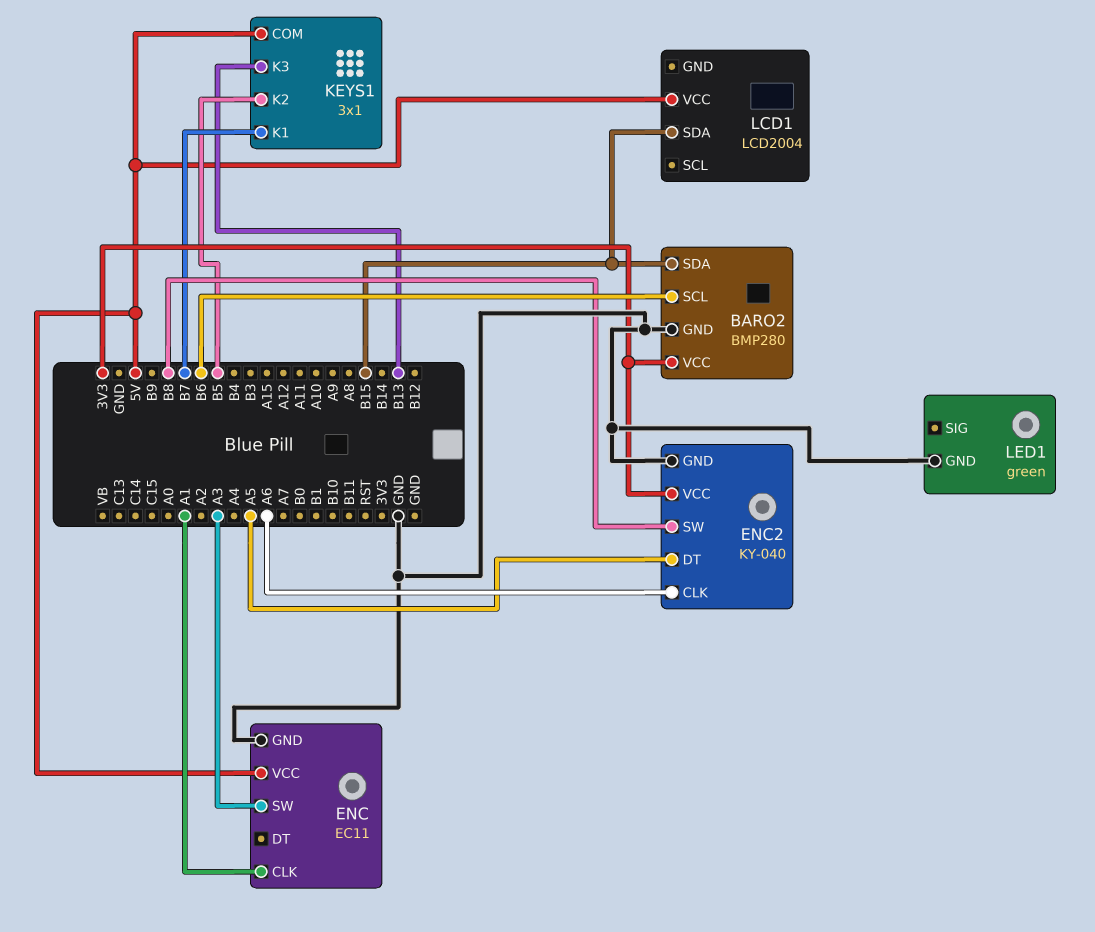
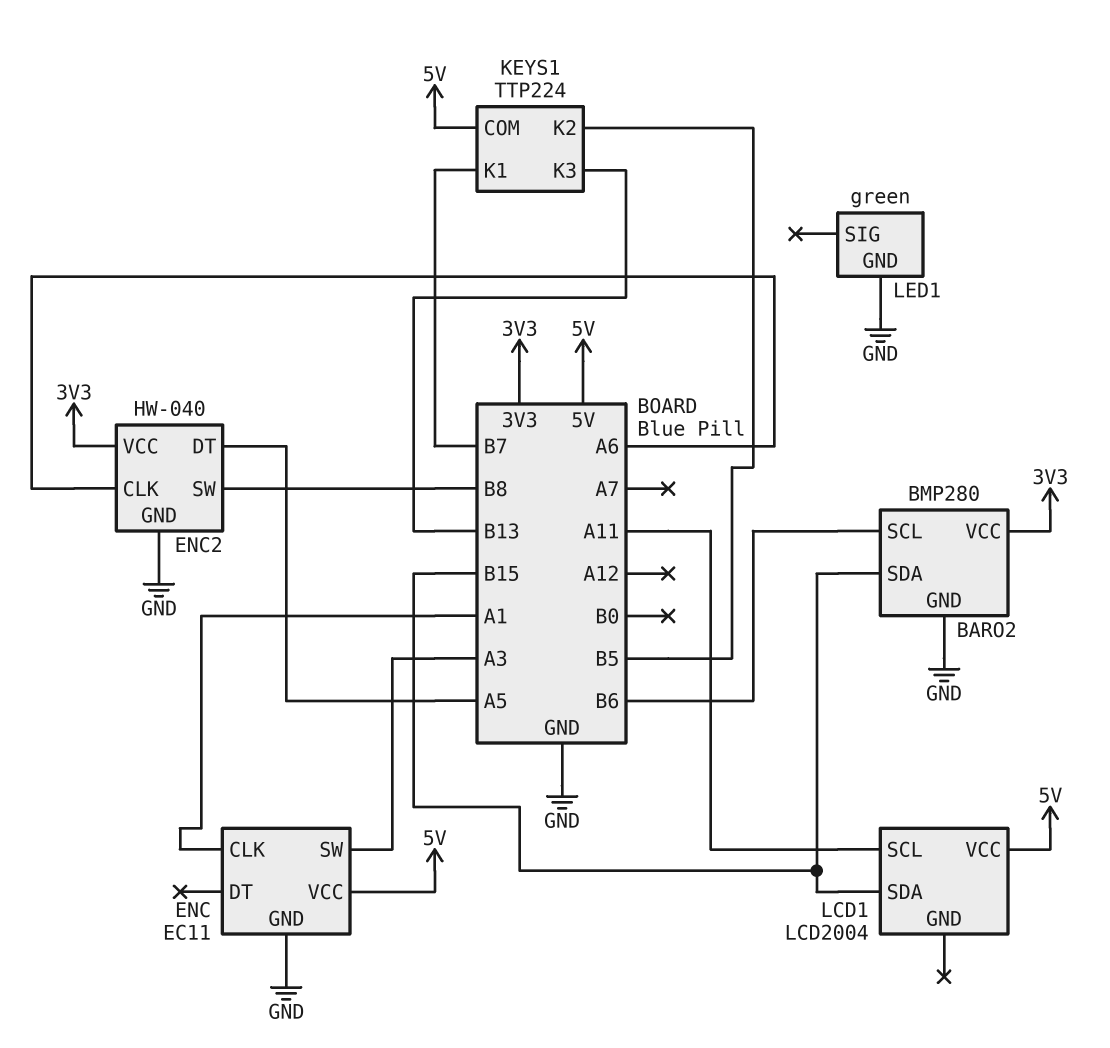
ENC2: KY-040 -> HW-040
KEYS1: 3x1 -> TTP224
LCD1 pin SCL: none -> A11

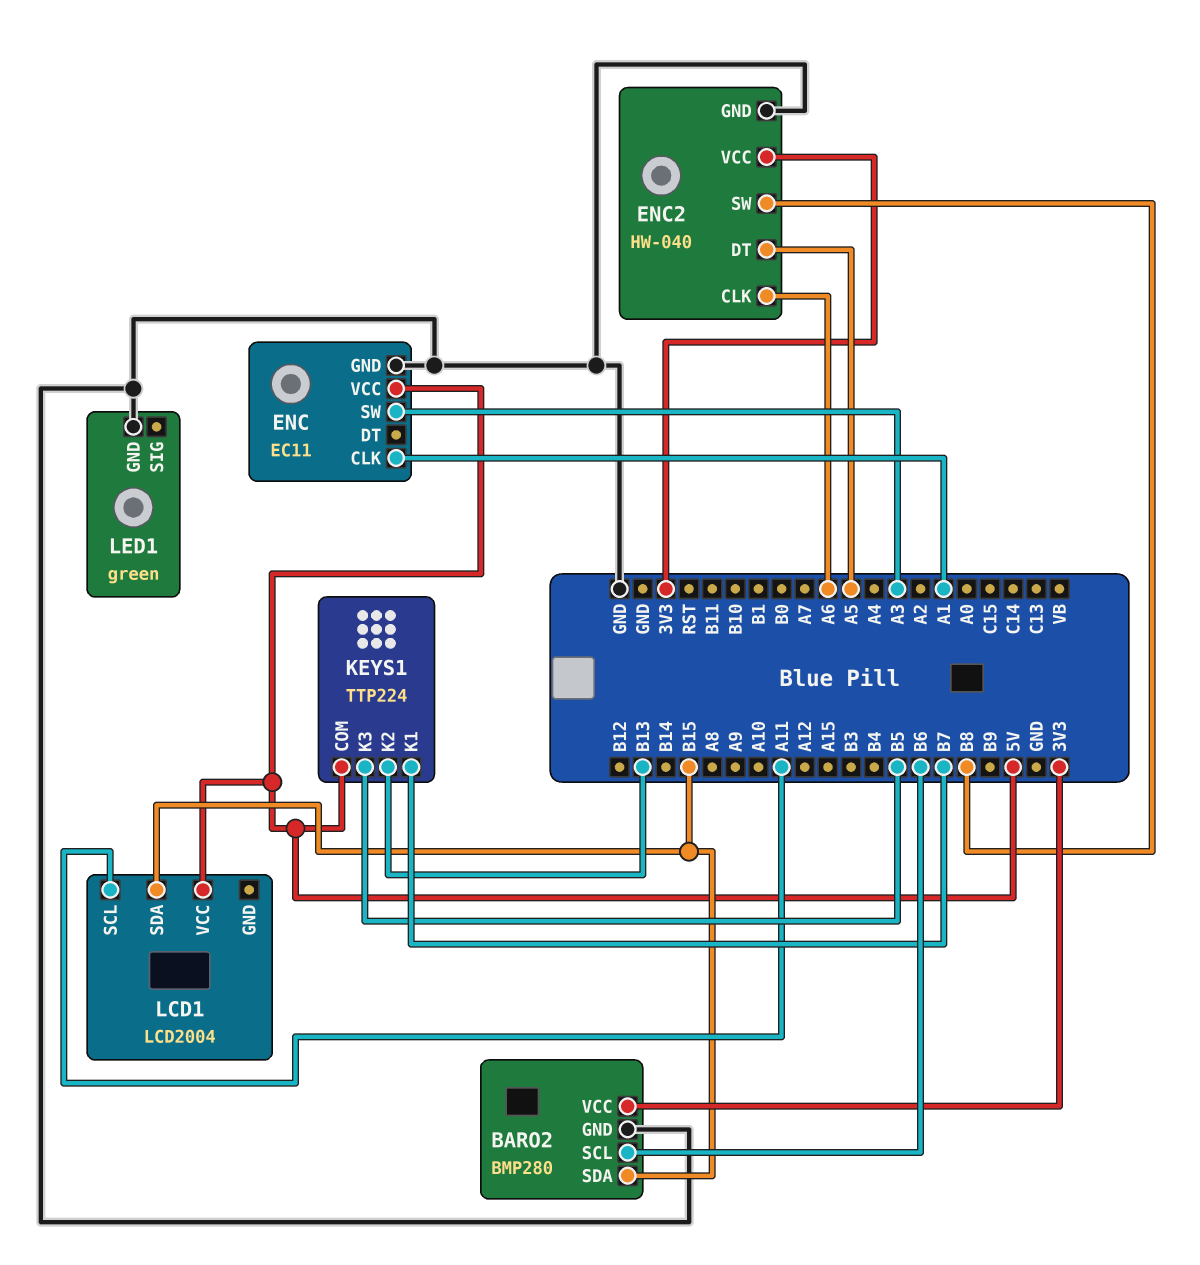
KEYS1 pin K2: B5 -> B13
KEYS1 pin K3: B13 -> B5

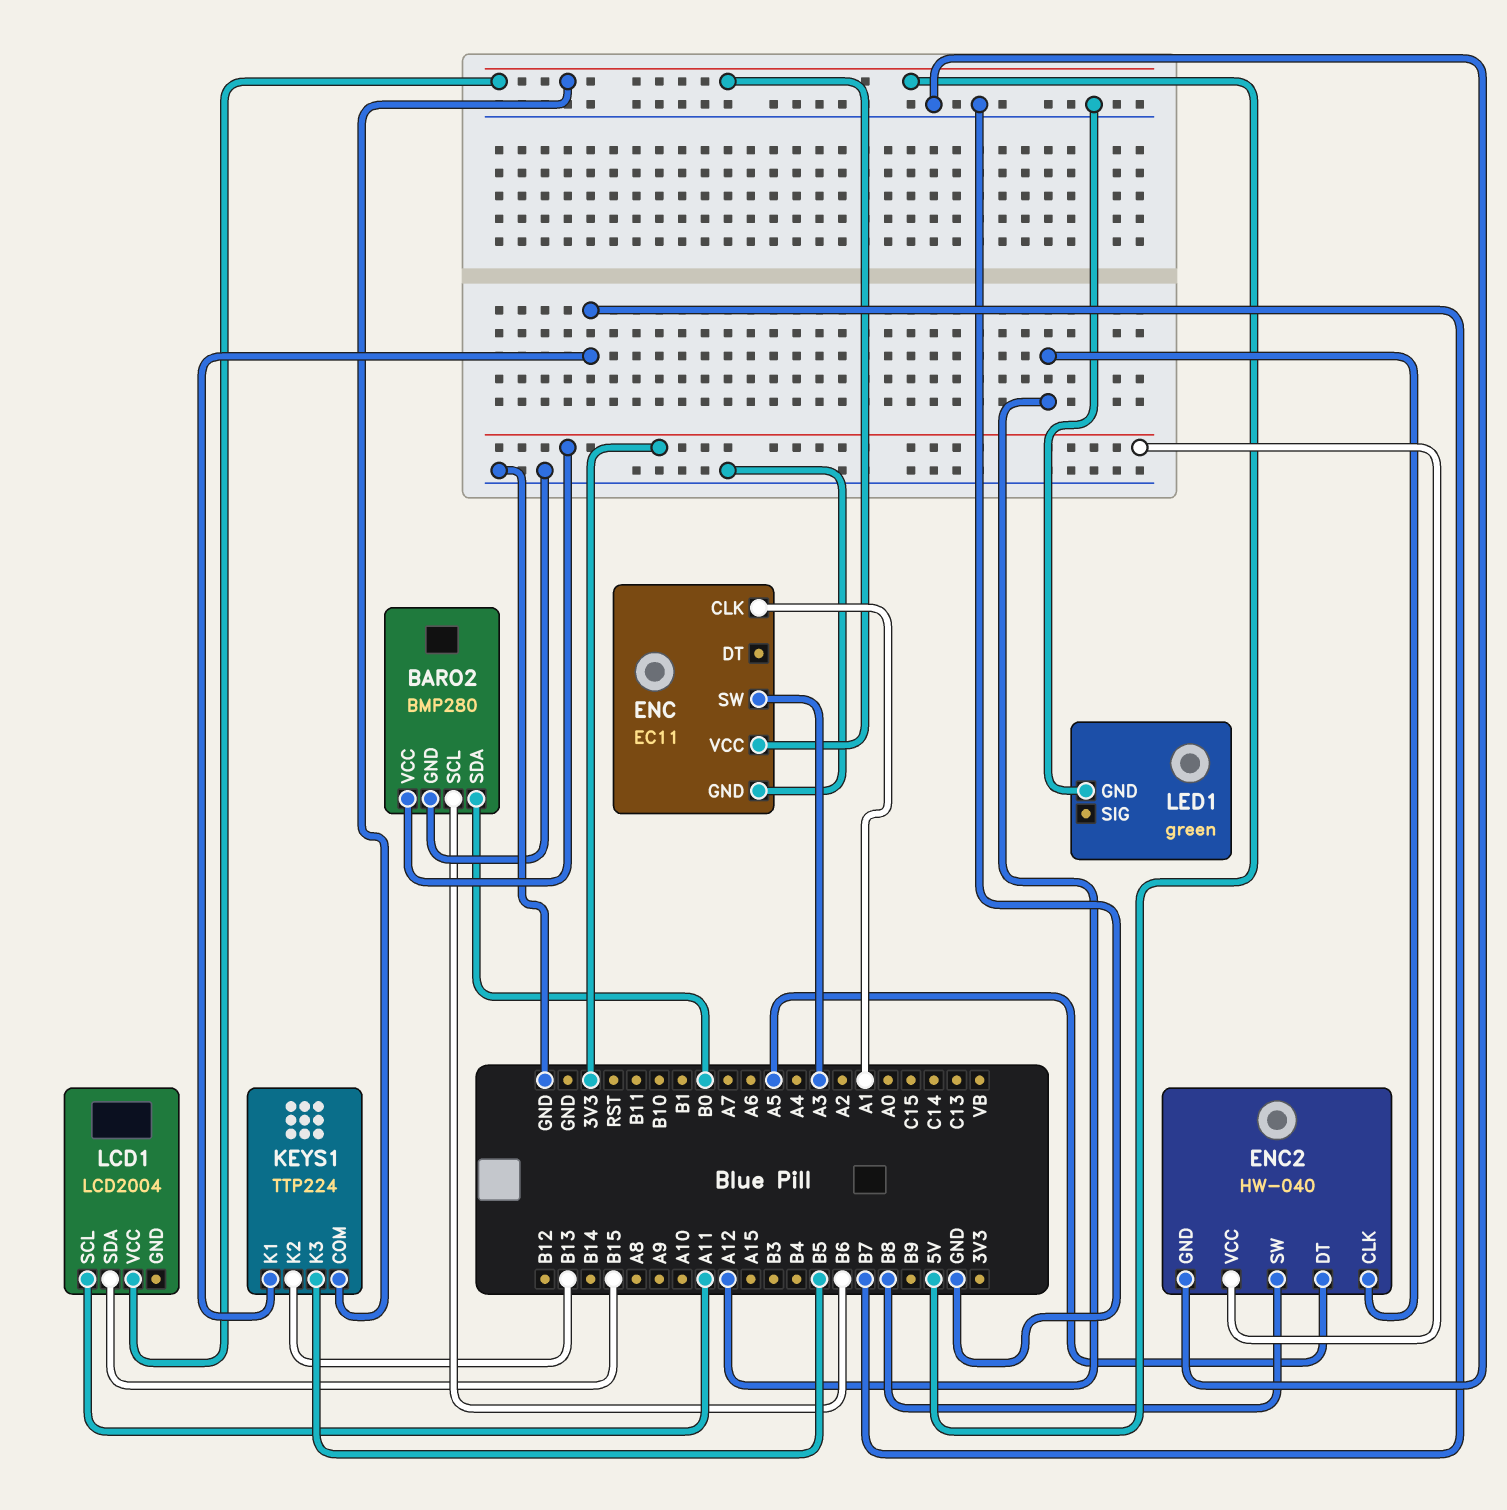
BARO2 pin SDA: B15 -> B0
ENC2 pin CLK: A6 -> A12

